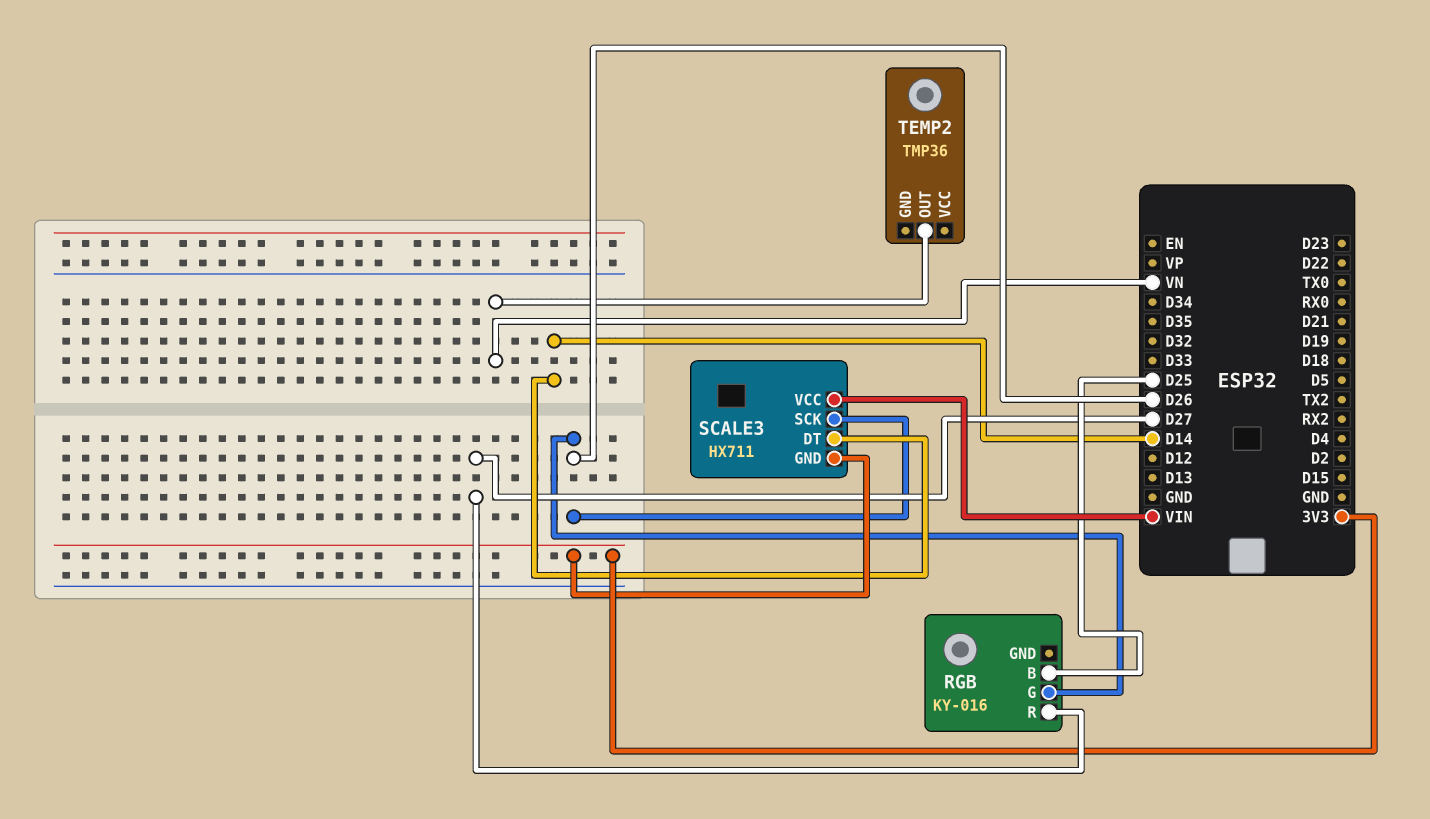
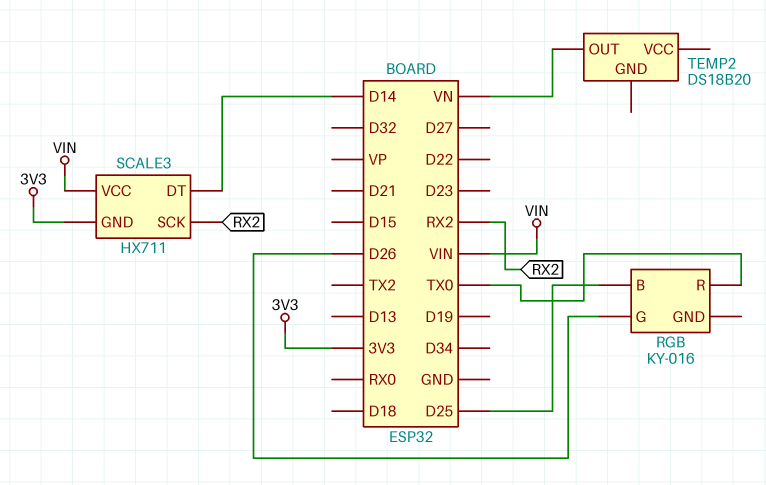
RGB pin R: D27 -> TX0
SCALE3 pin SCK: D26 -> RX2
TEMP2: TMP36 -> DS18B20

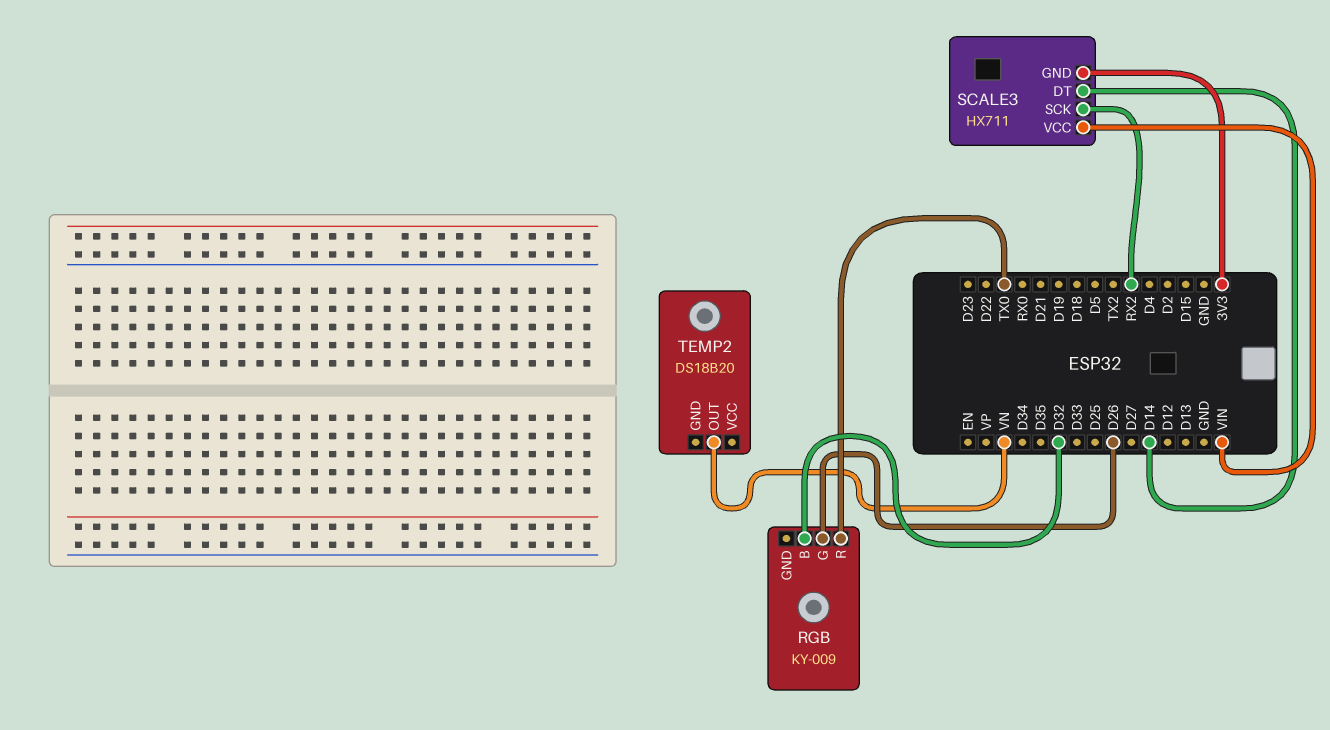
RGB: KY-016 -> KY-009
RGB pin B: D25 -> D32

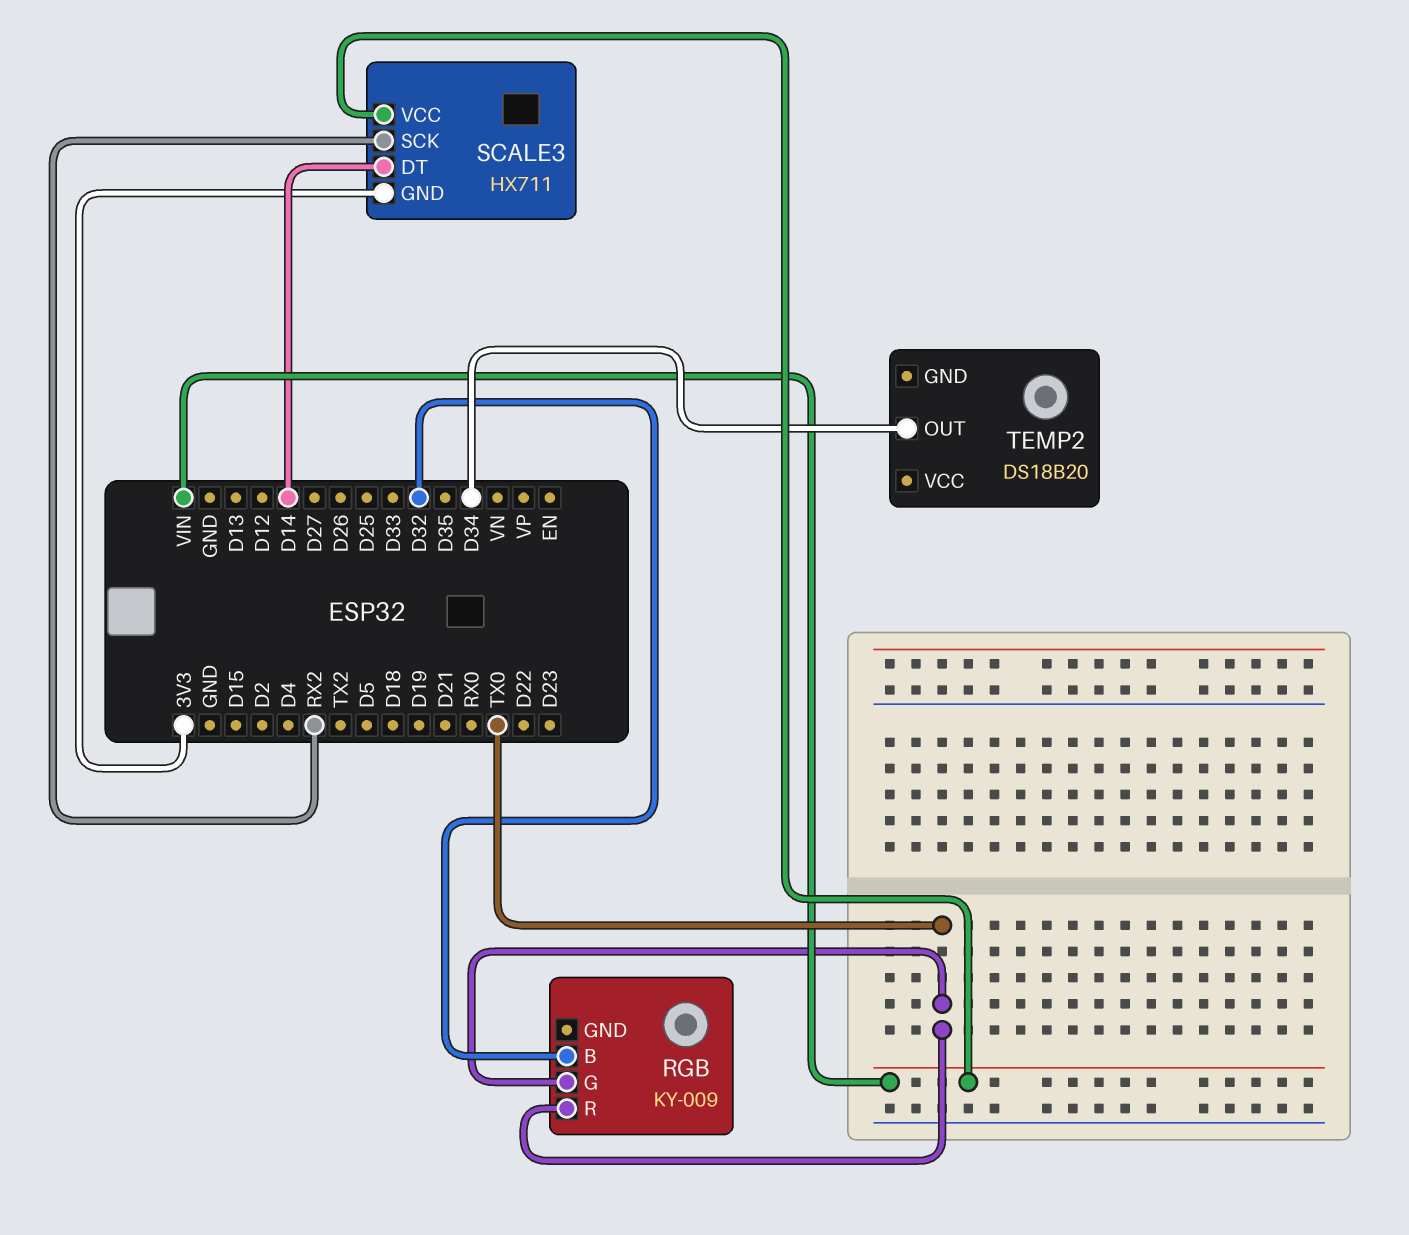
RGB pin G: D26 -> TX0
TEMP2 pin OUT: VN -> D34

